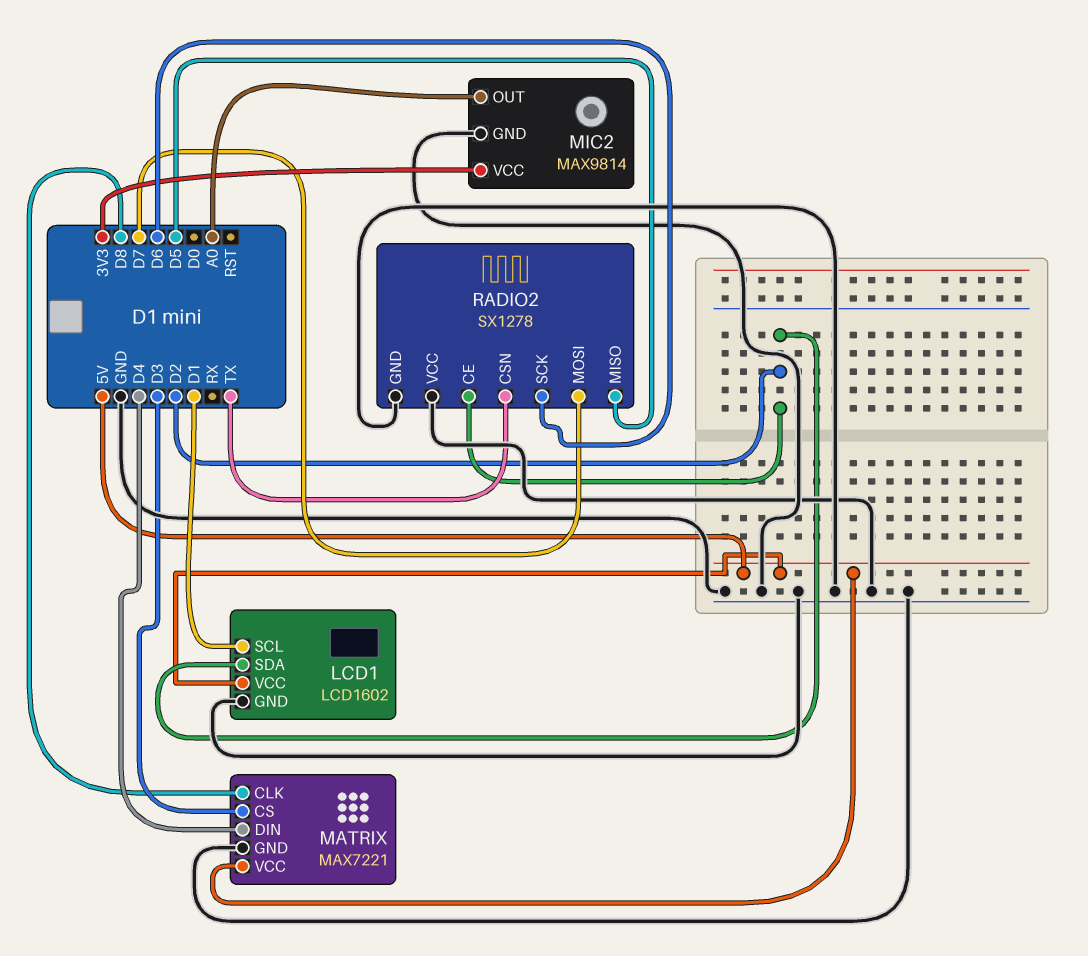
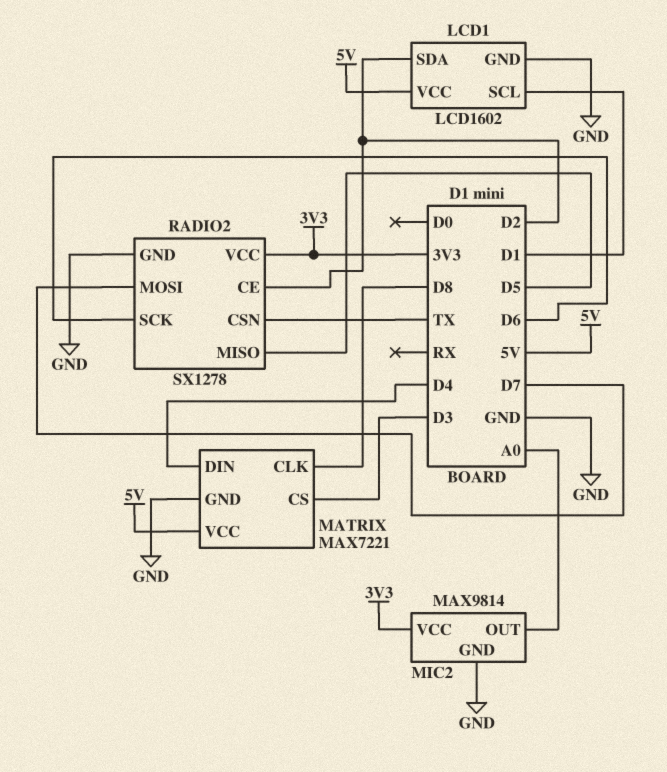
RADIO2 pin VCC: GND -> 3V3

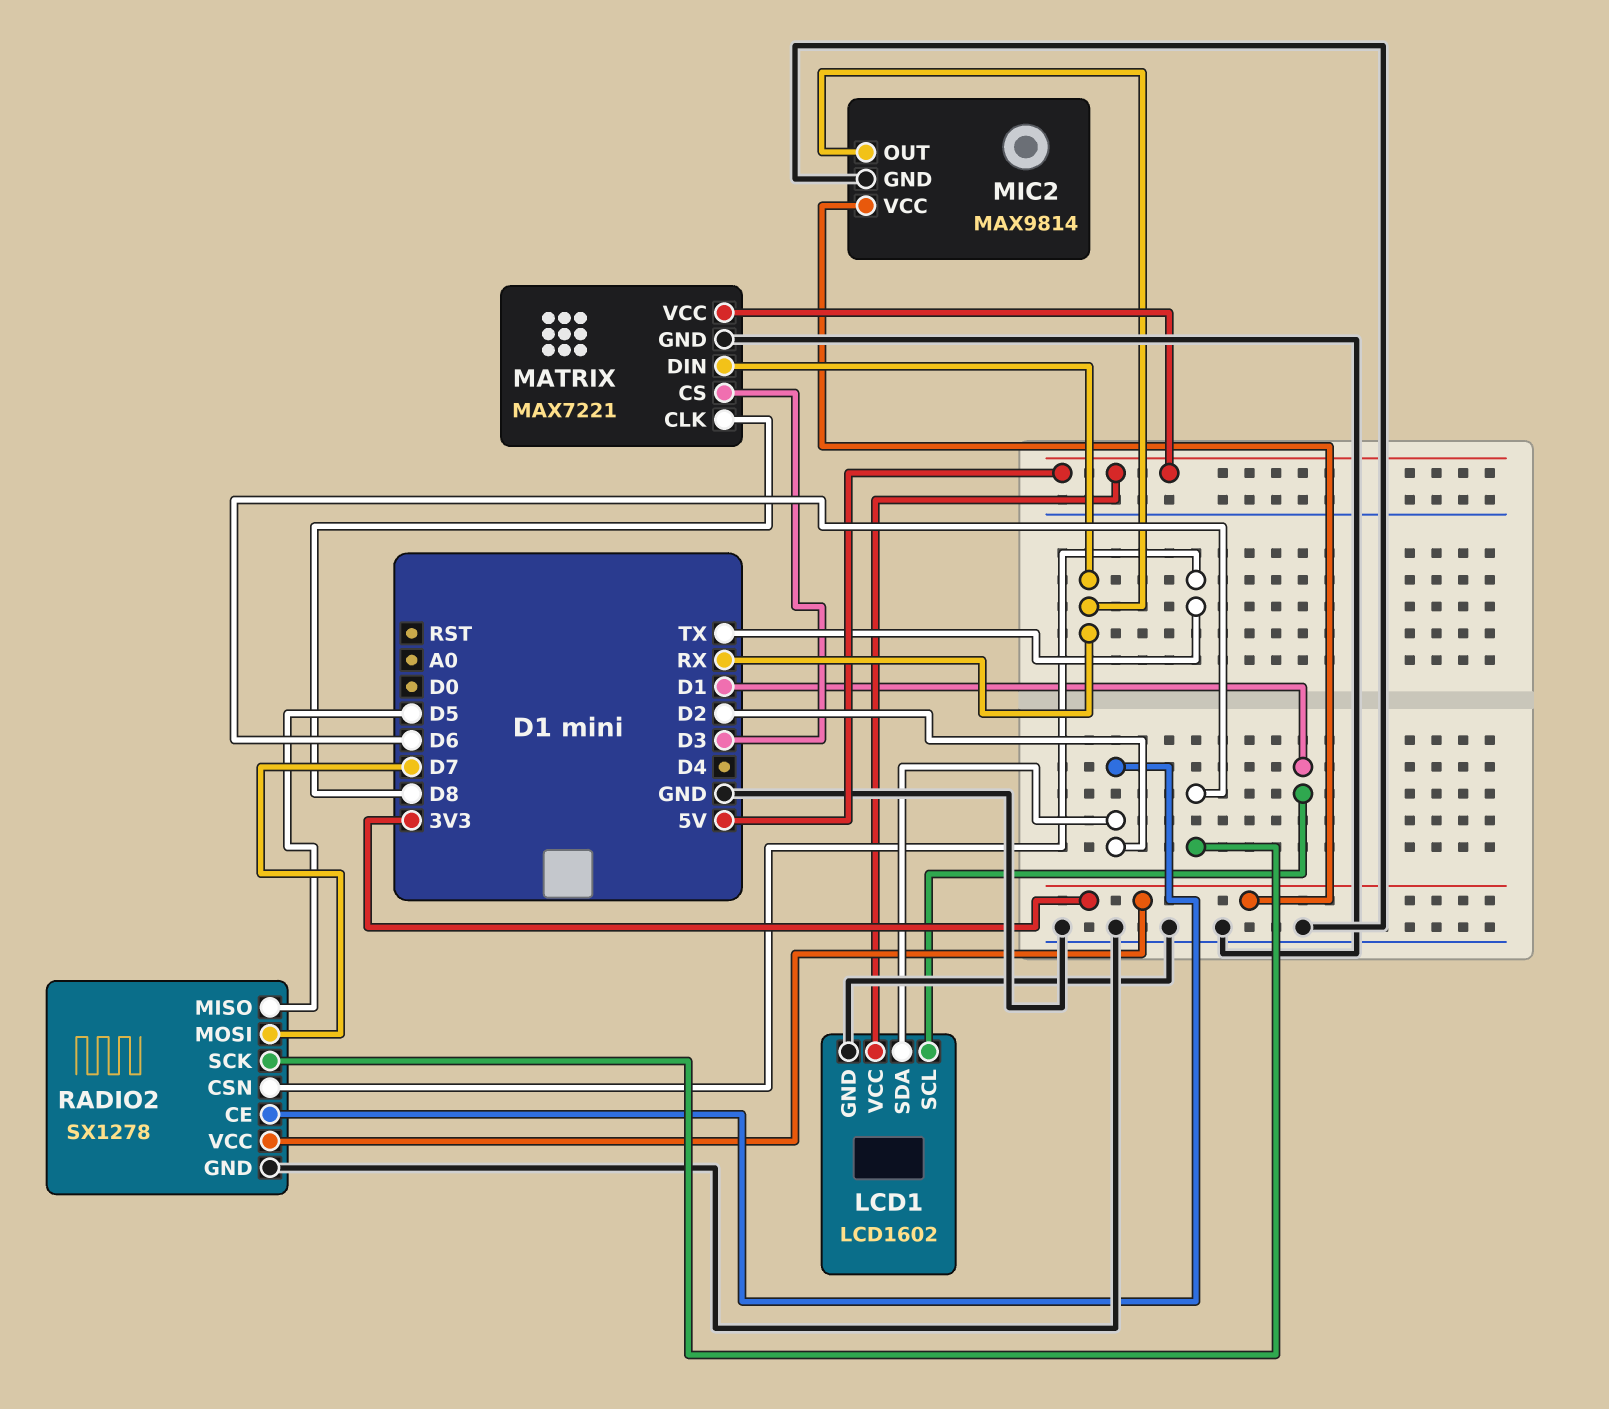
MATRIX pin DIN: D4 -> RX
MIC2 pin OUT: A0 -> RX

